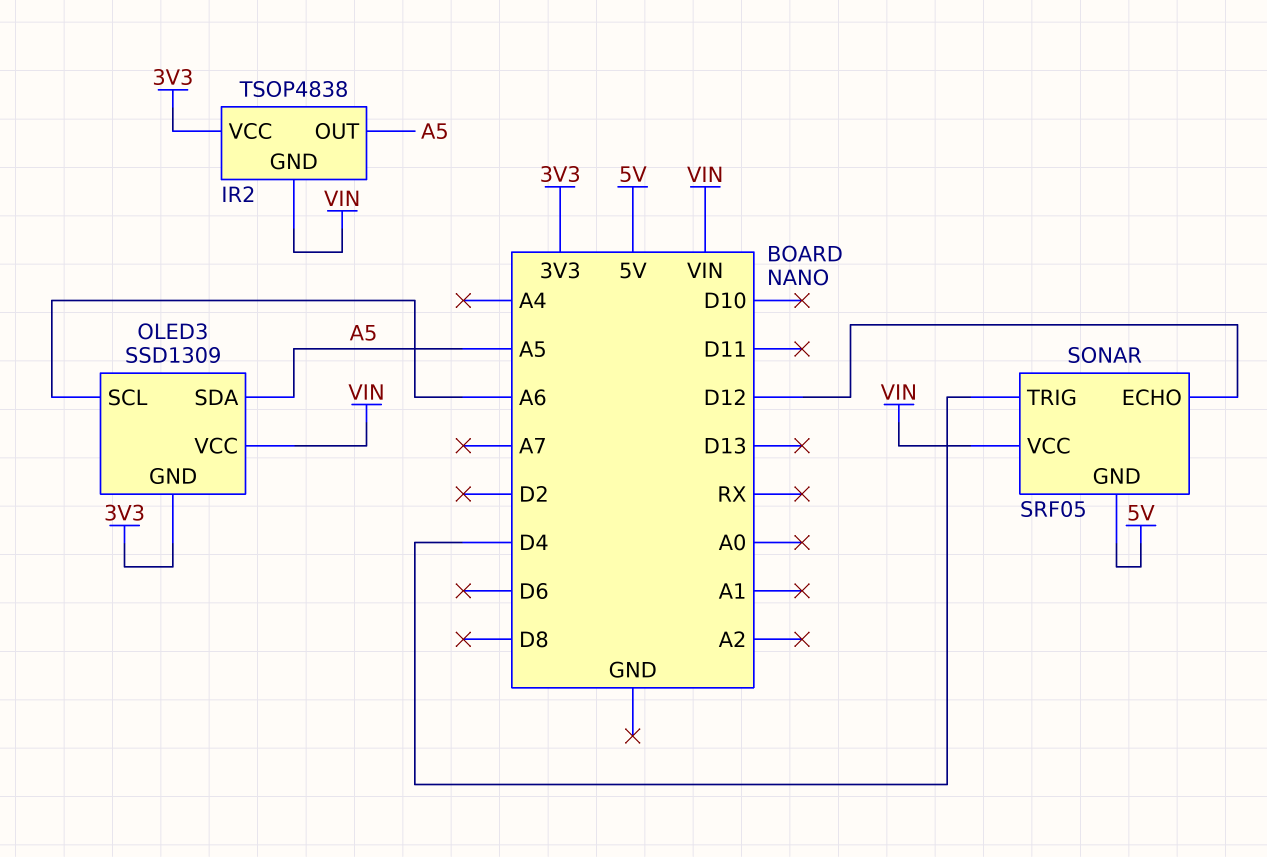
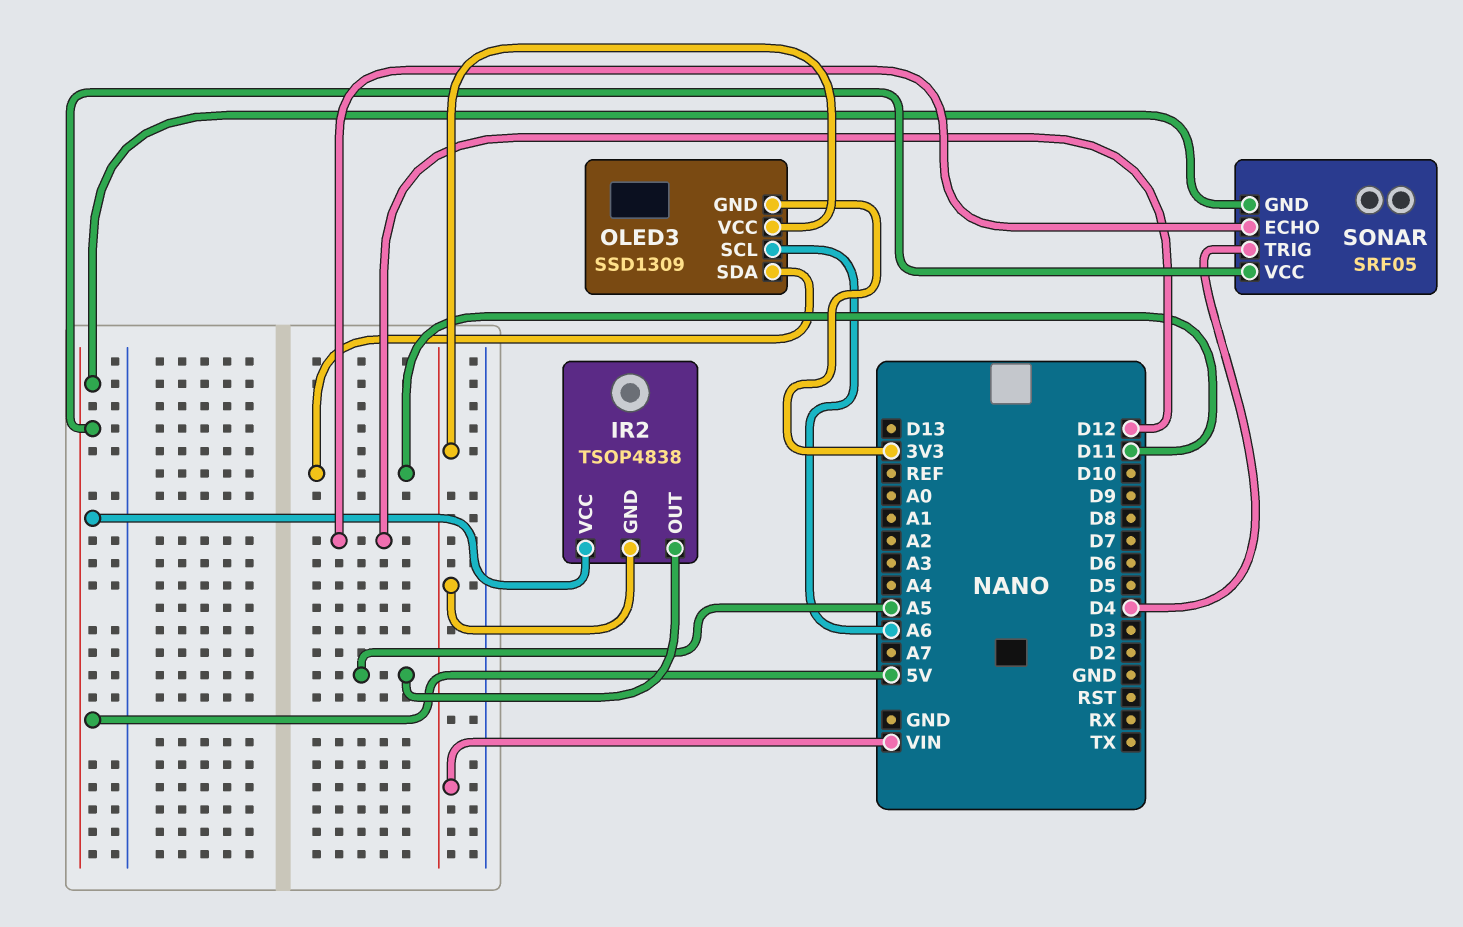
IR2 pin VCC: 3V3 -> 5V
OLED3 pin SDA: A5 -> D11
SONAR pin VCC: VIN -> 5V

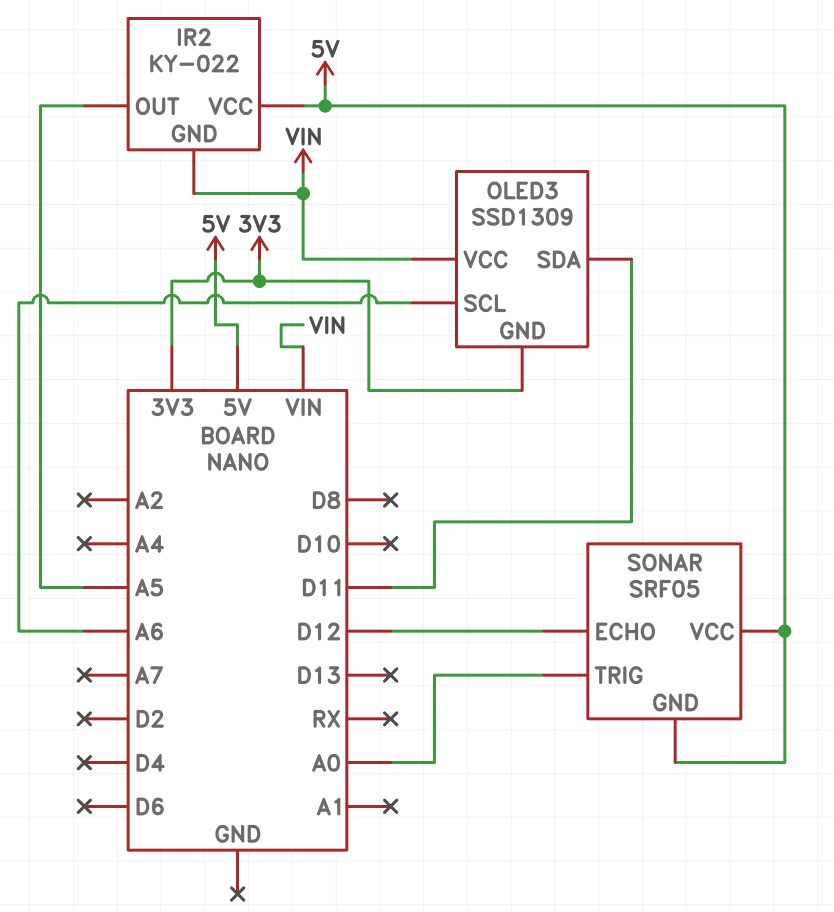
IR2: TSOP4838 -> KY-022
SONAR pin TRIG: D4 -> A0

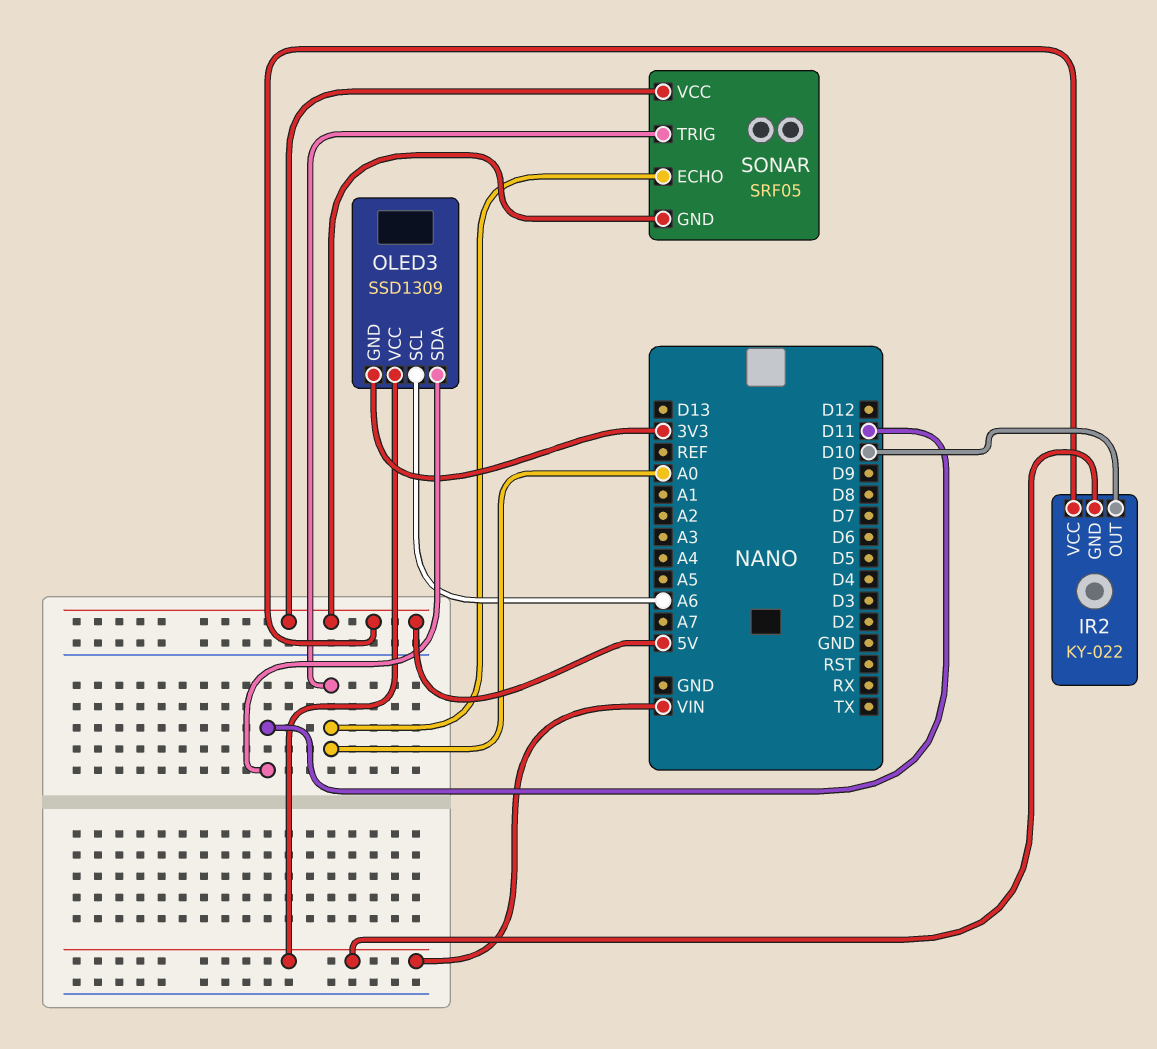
IR2 pin OUT: A5 -> D10
SONAR pin ECHO: D12 -> A0

